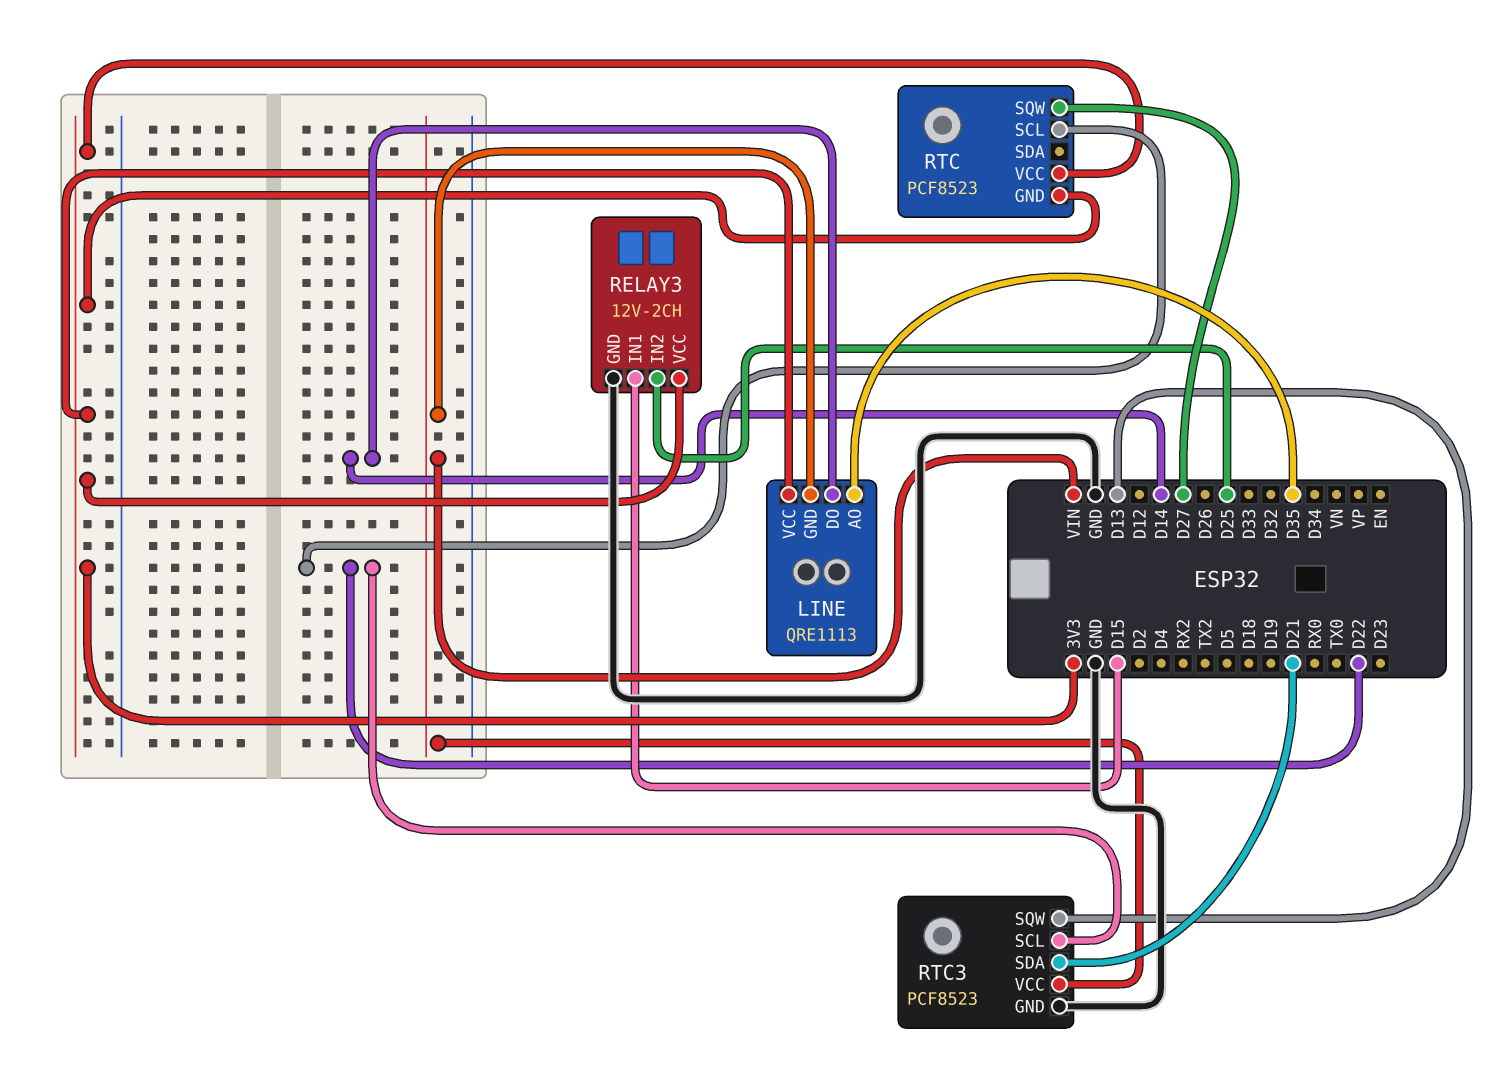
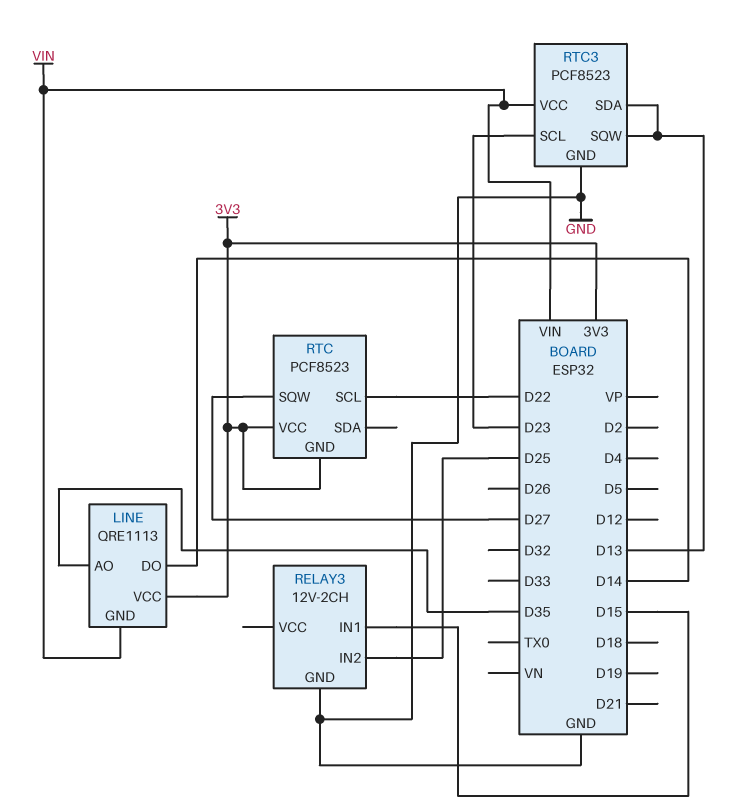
RELAY3 pin VCC: 3V3 -> none
RTC3 pin SCL: D22 -> D23
RTC3 pin SDA: D21 -> D13

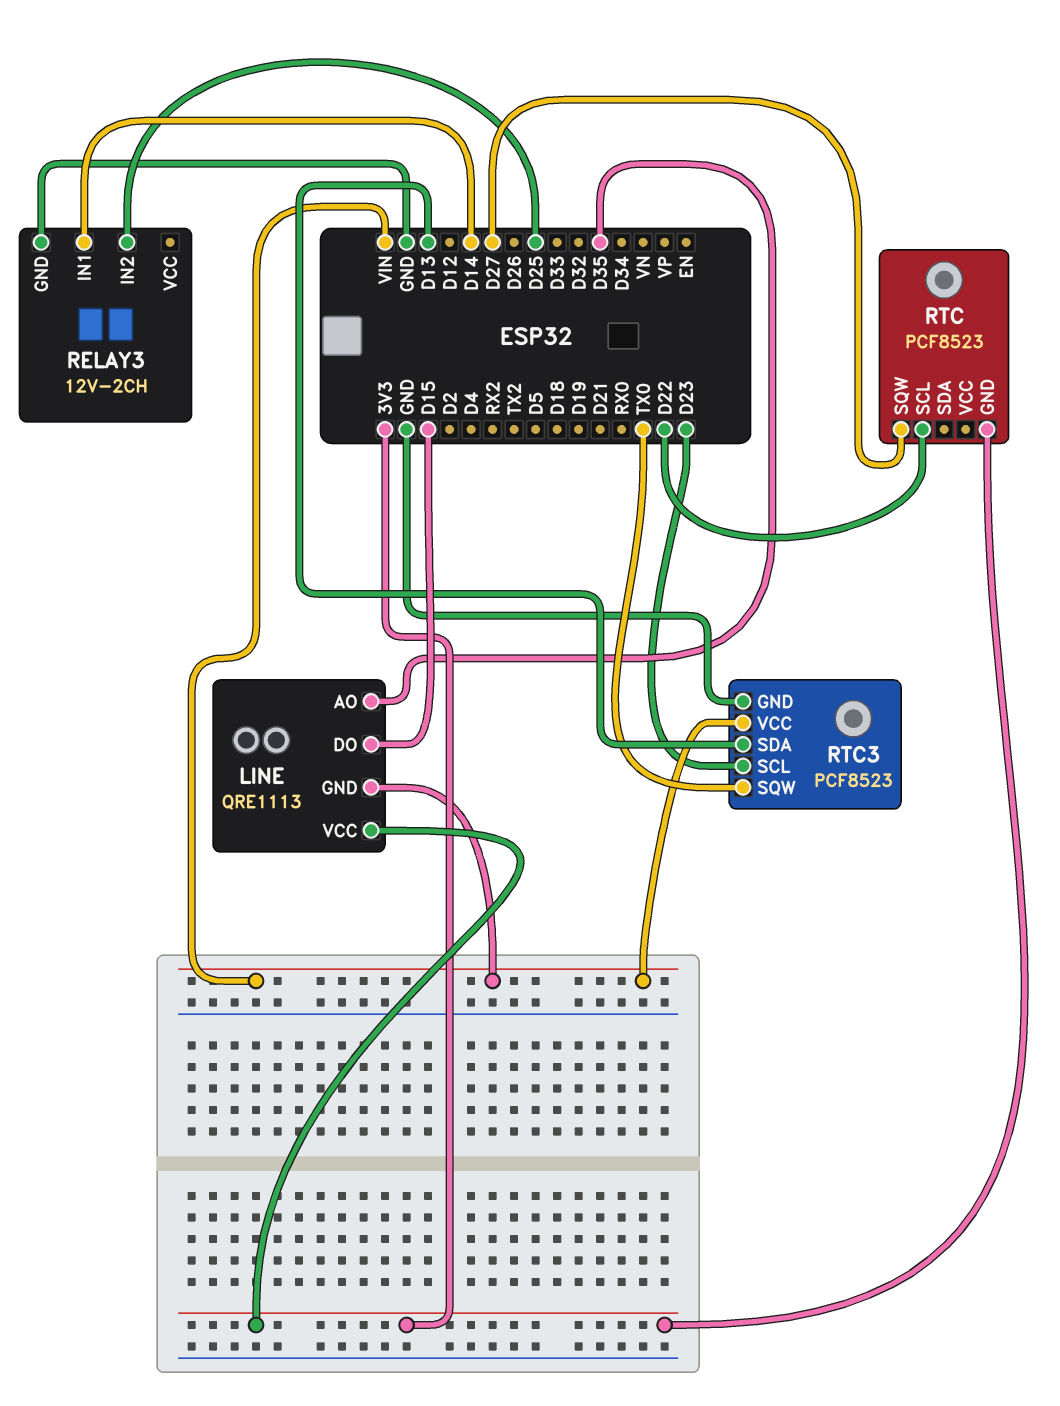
LINE pin DO: D14 -> D15
RELAY3 pin IN1: D15 -> D14
RTC pin VCC: 3V3 -> none
RTC3 pin SQW: D13 -> TX0

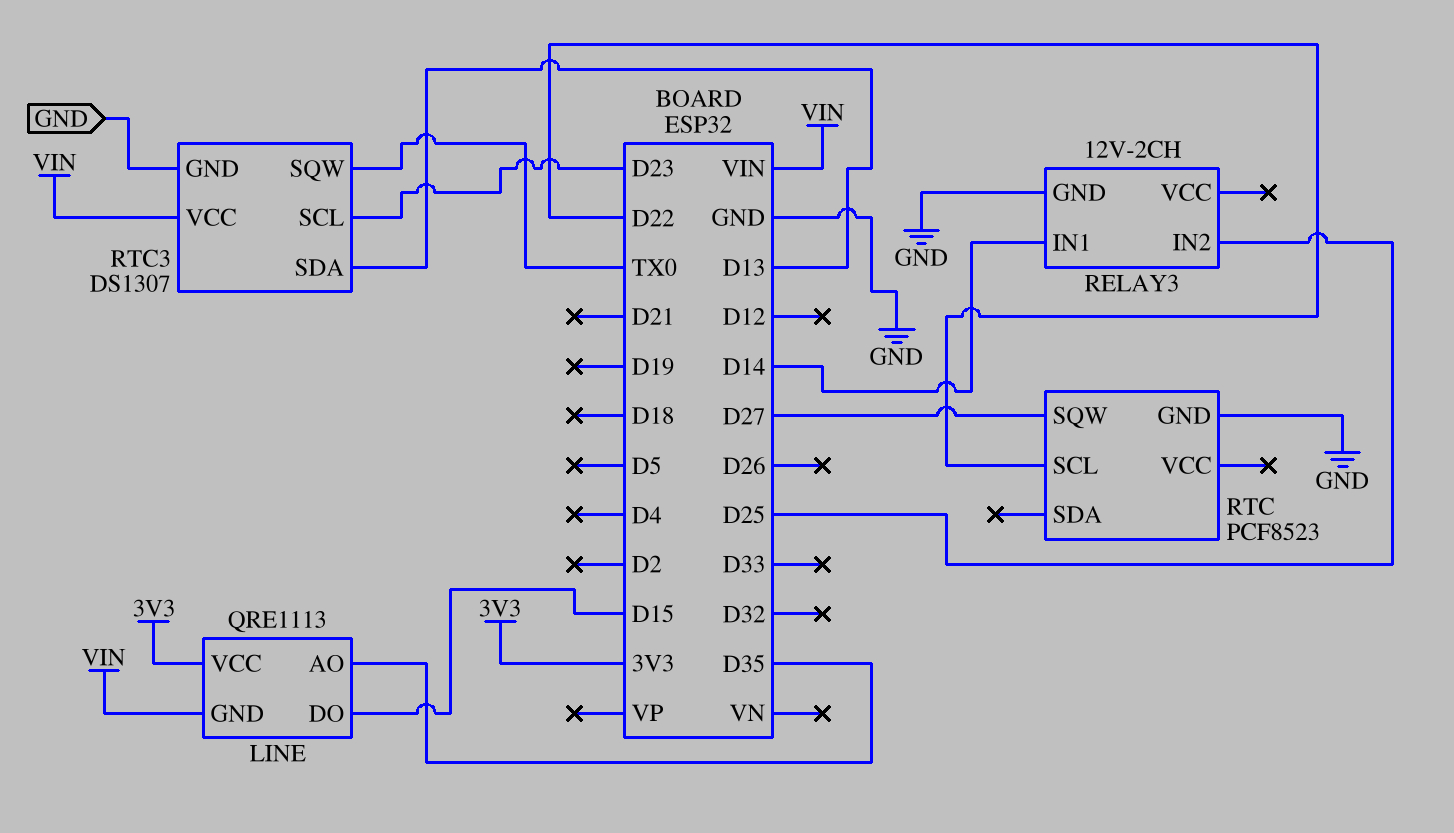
RTC pin GND: 3V3 -> GND
RTC3: PCF8523 -> DS1307

